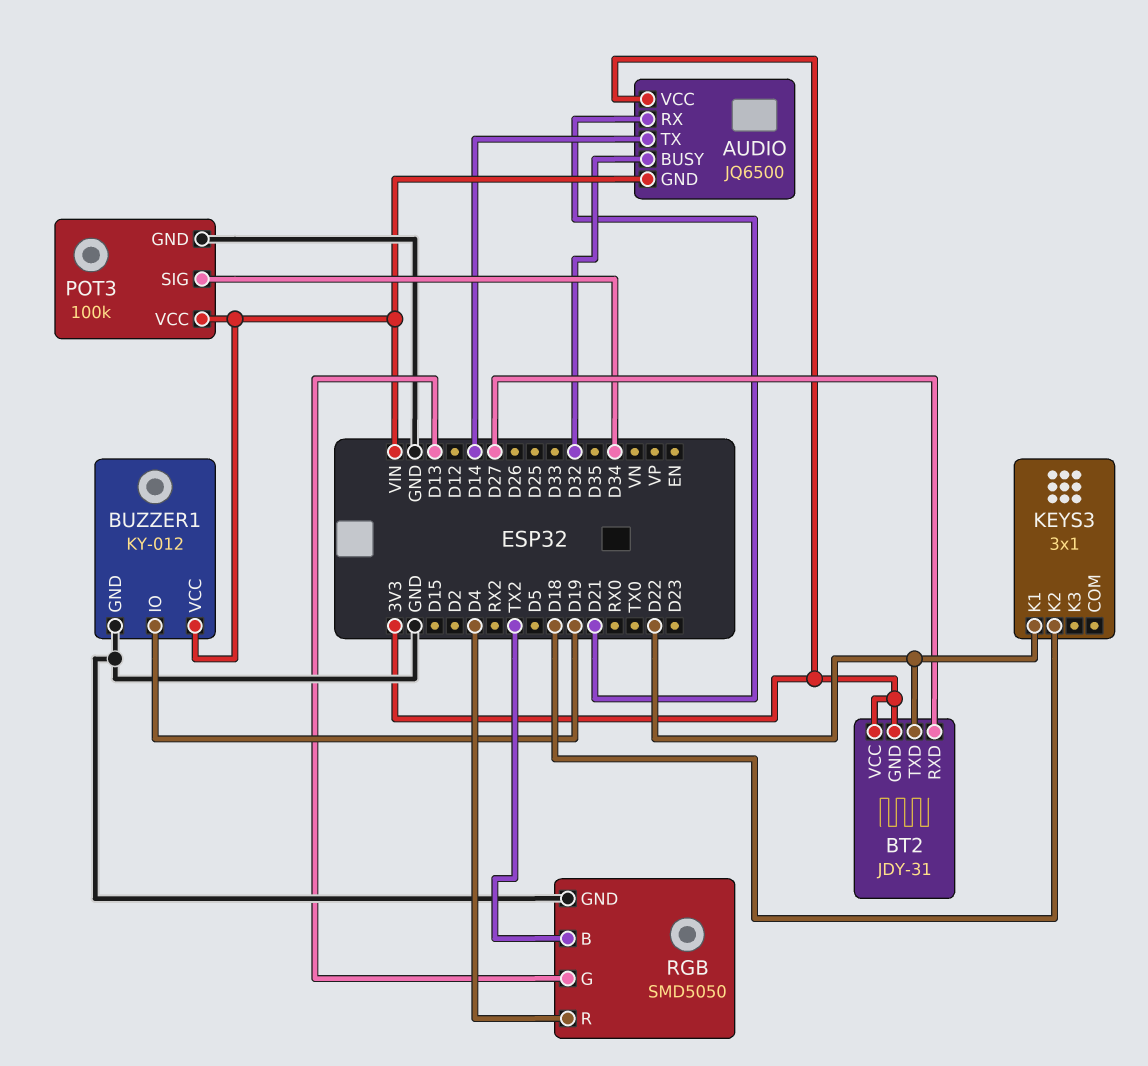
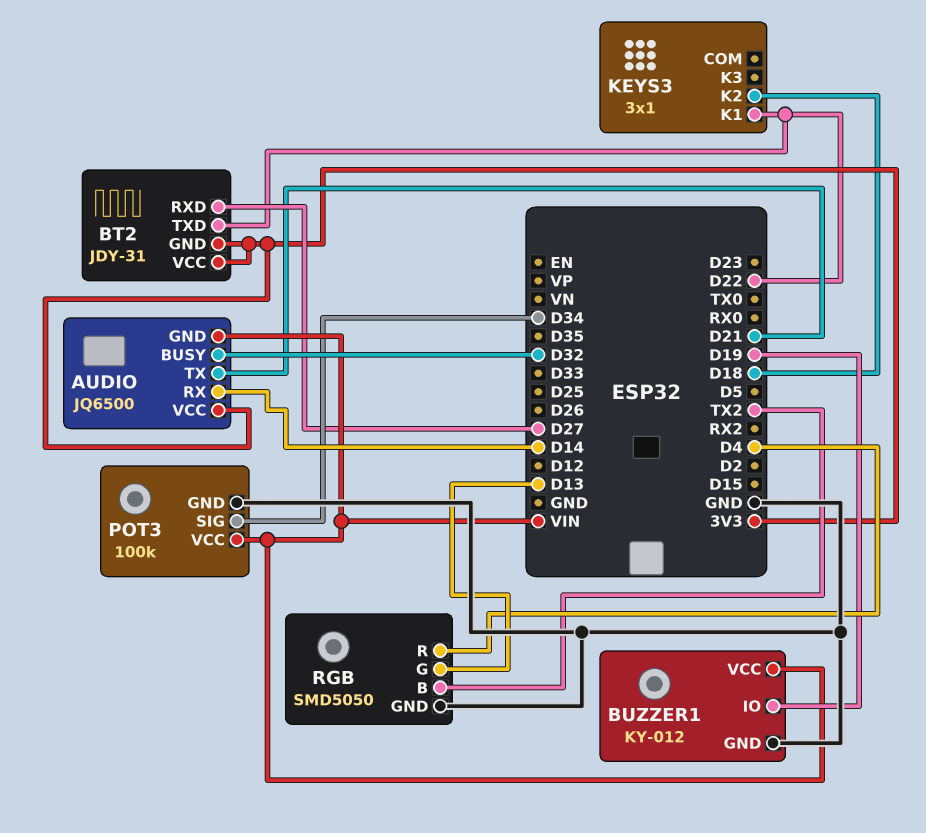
AUDIO pin RX: D21 -> D14
AUDIO pin TX: D14 -> D21

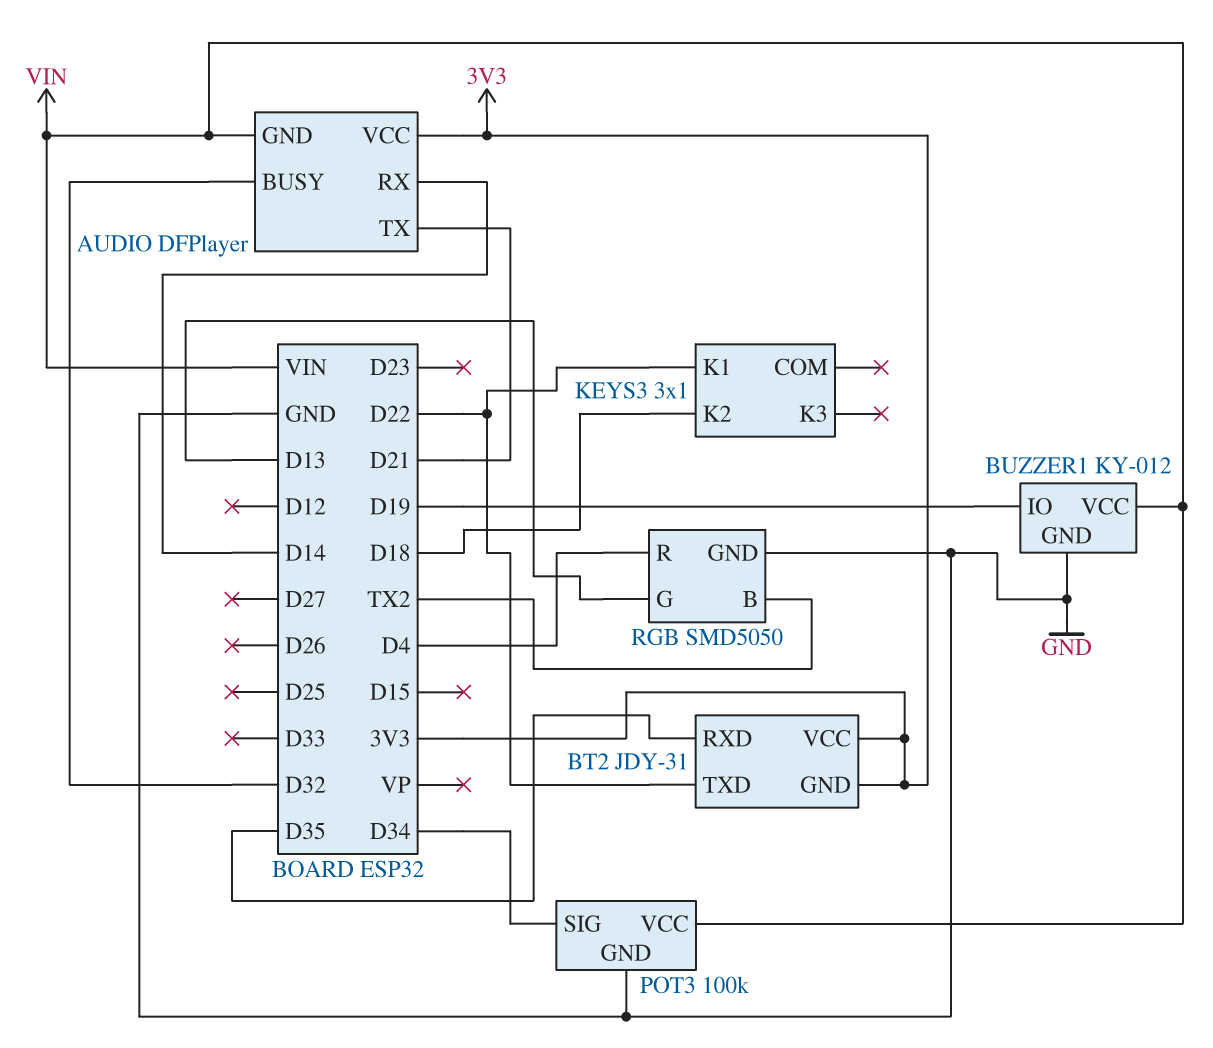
AUDIO: JQ6500 -> DFPlayer
BT2 pin RXD: D27 -> D35

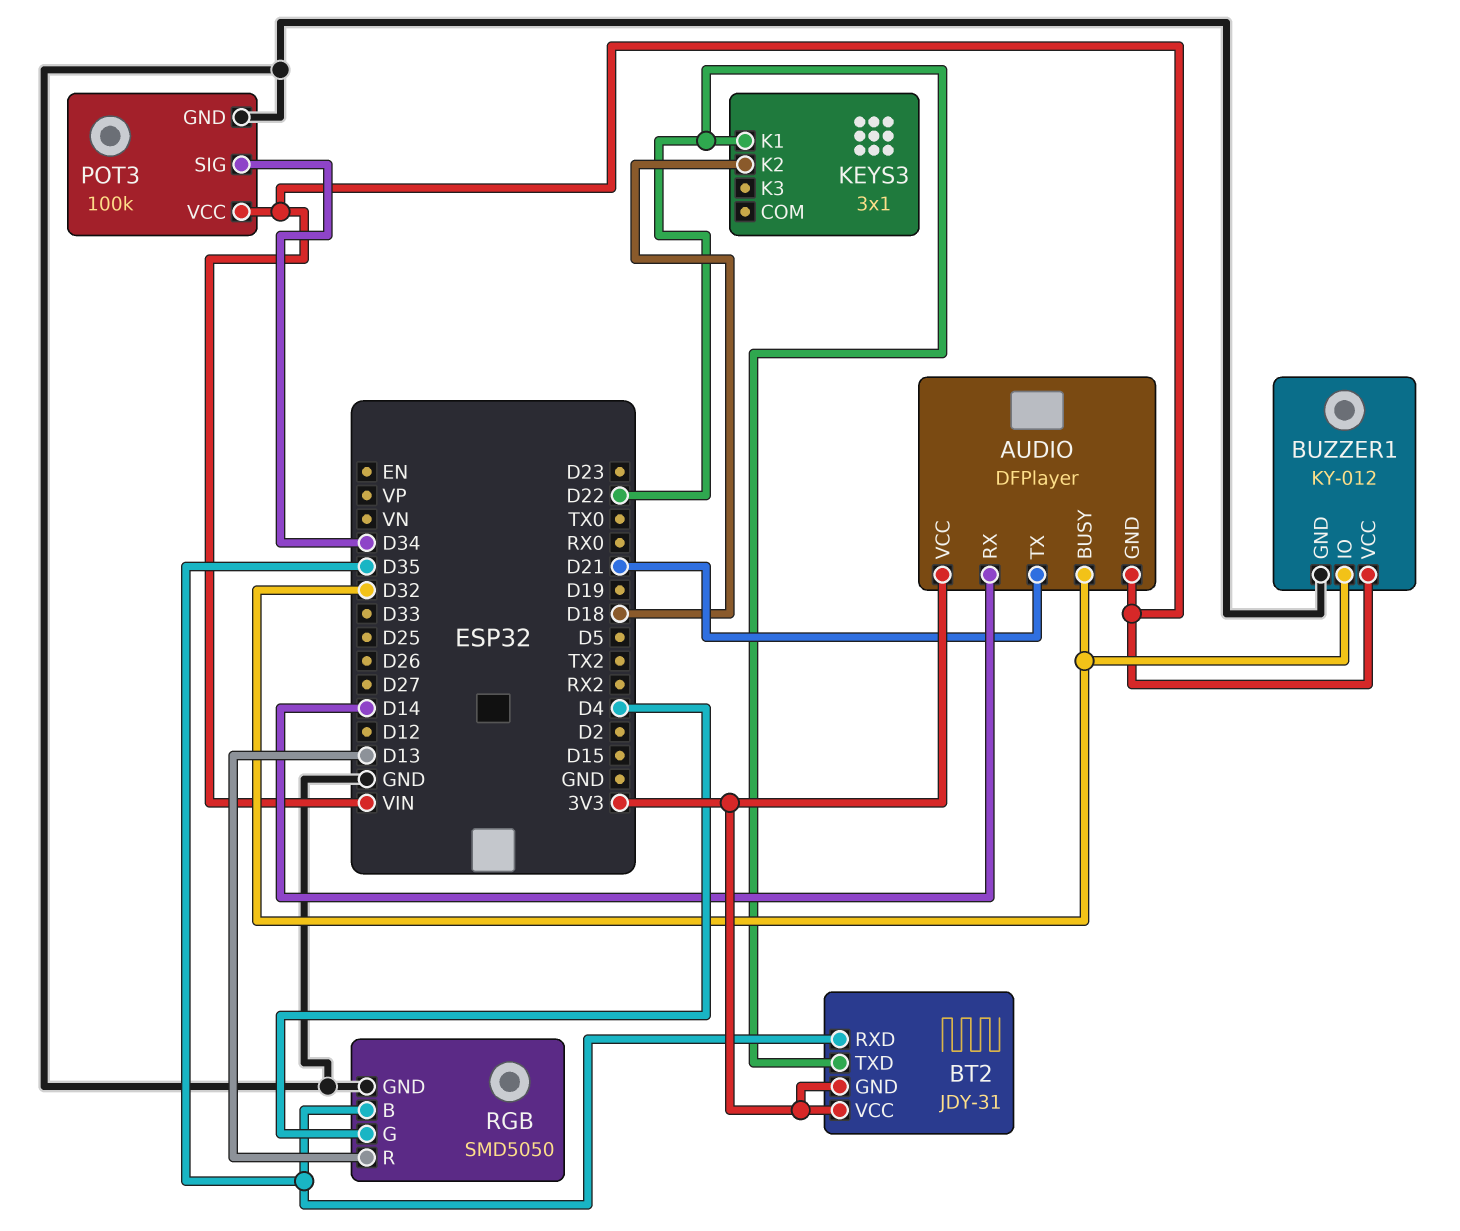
BUZZER1 pin IO: D19 -> D32
RGB pin B: TX2 -> D35
RGB pin G: D13 -> D4
RGB pin R: D4 -> D13

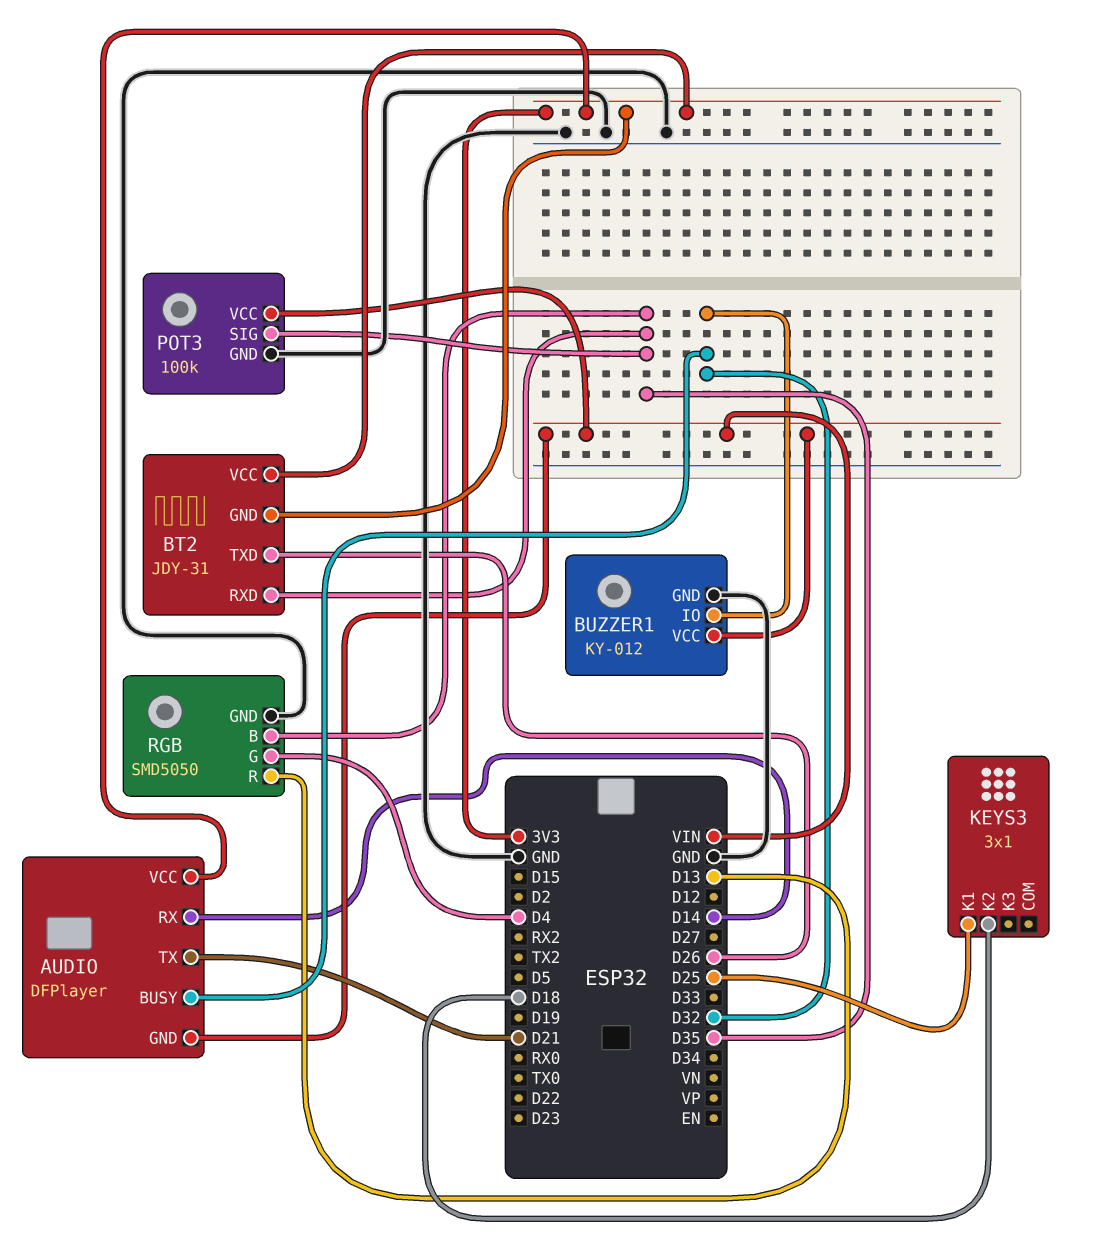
BT2 pin TXD: D22 -> D26
KEYS3 pin K1: D22 -> D25
POT3 pin SIG: D34 -> D35

